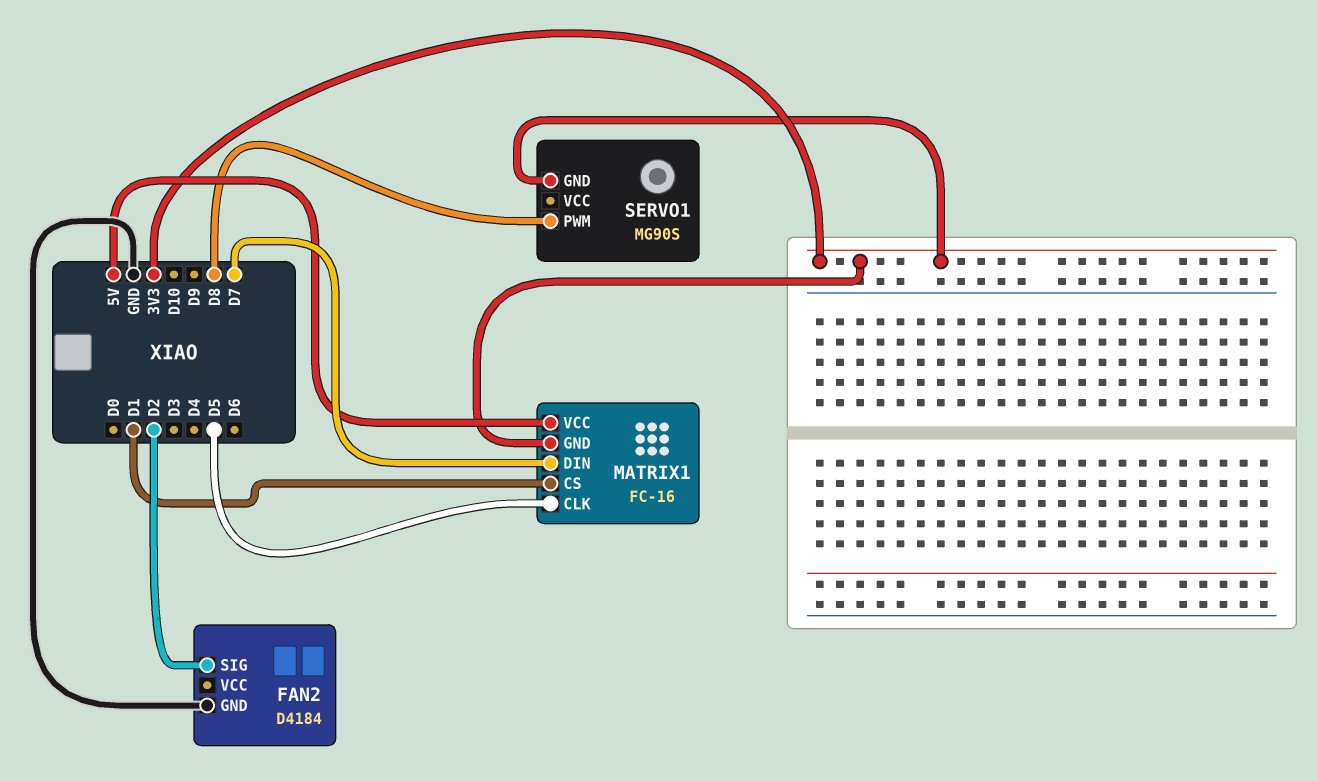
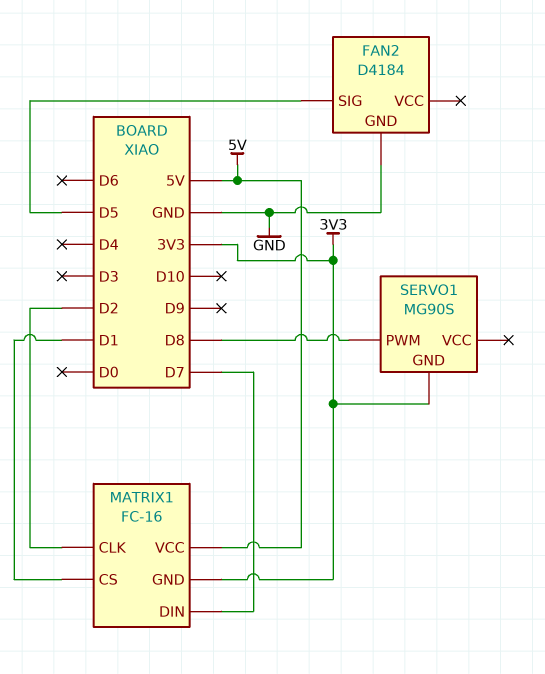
FAN2 pin SIG: D2 -> D5
MATRIX1 pin CLK: D5 -> D2

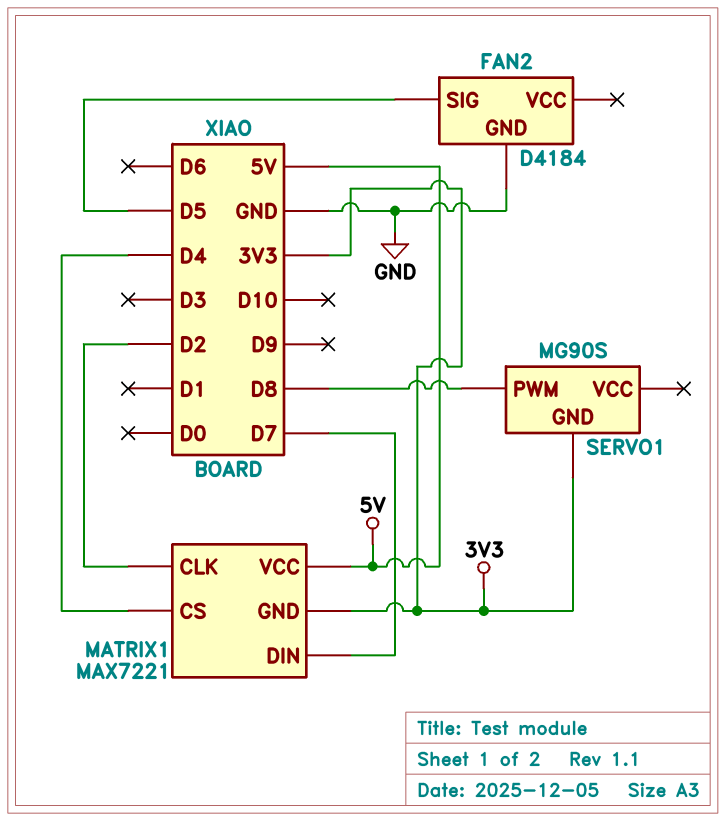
MATRIX1: FC-16 -> MAX7221
MATRIX1 pin CS: D1 -> D4

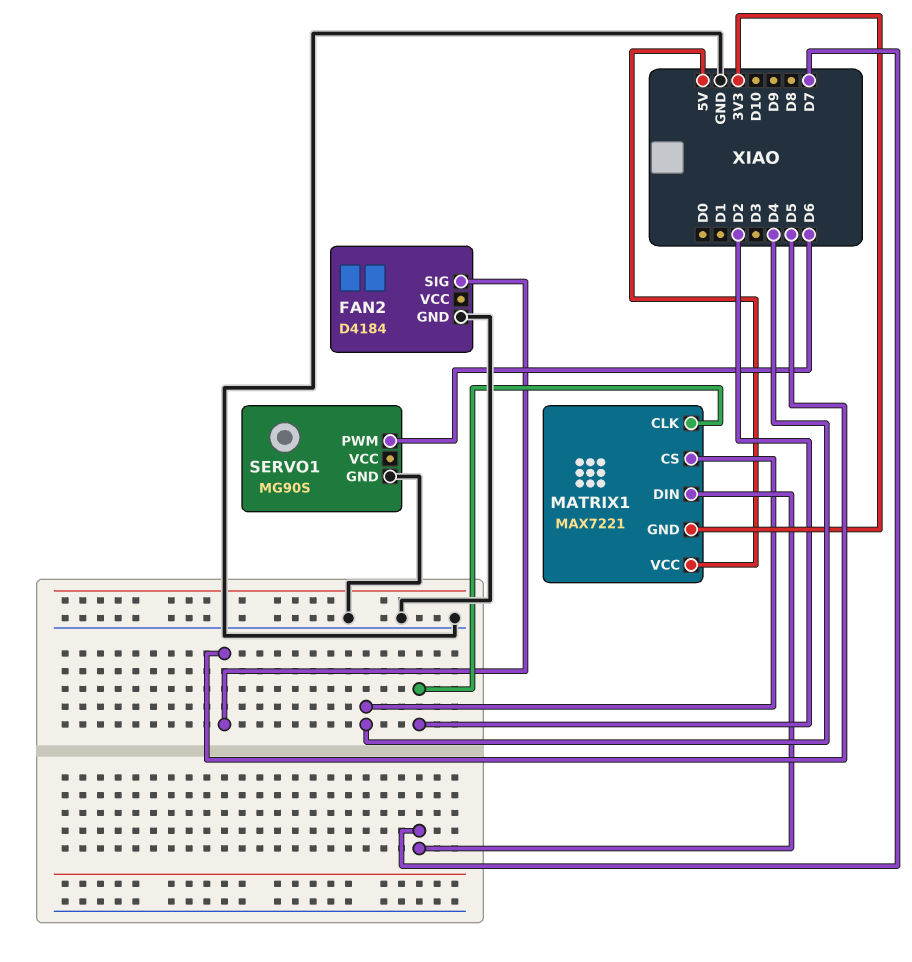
SERVO1 pin GND: 3V3 -> GND
SERVO1 pin PWM: D8 -> D6

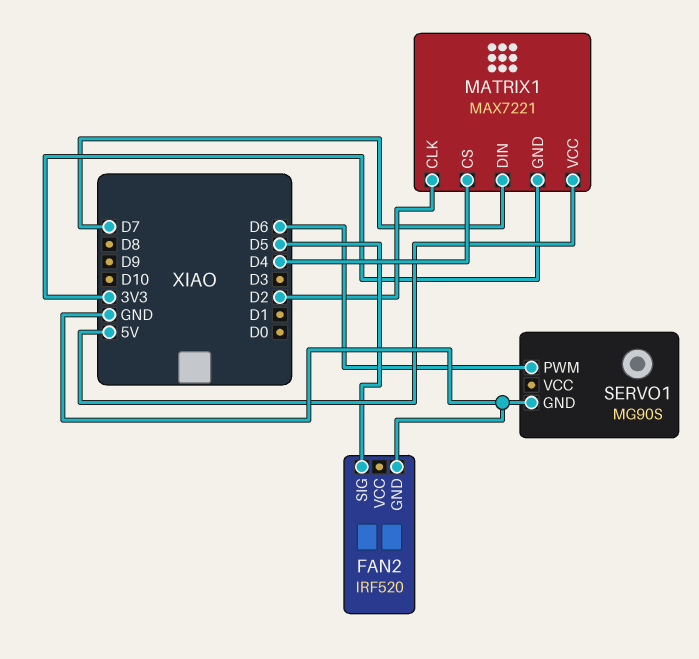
FAN2: D4184 -> IRF520

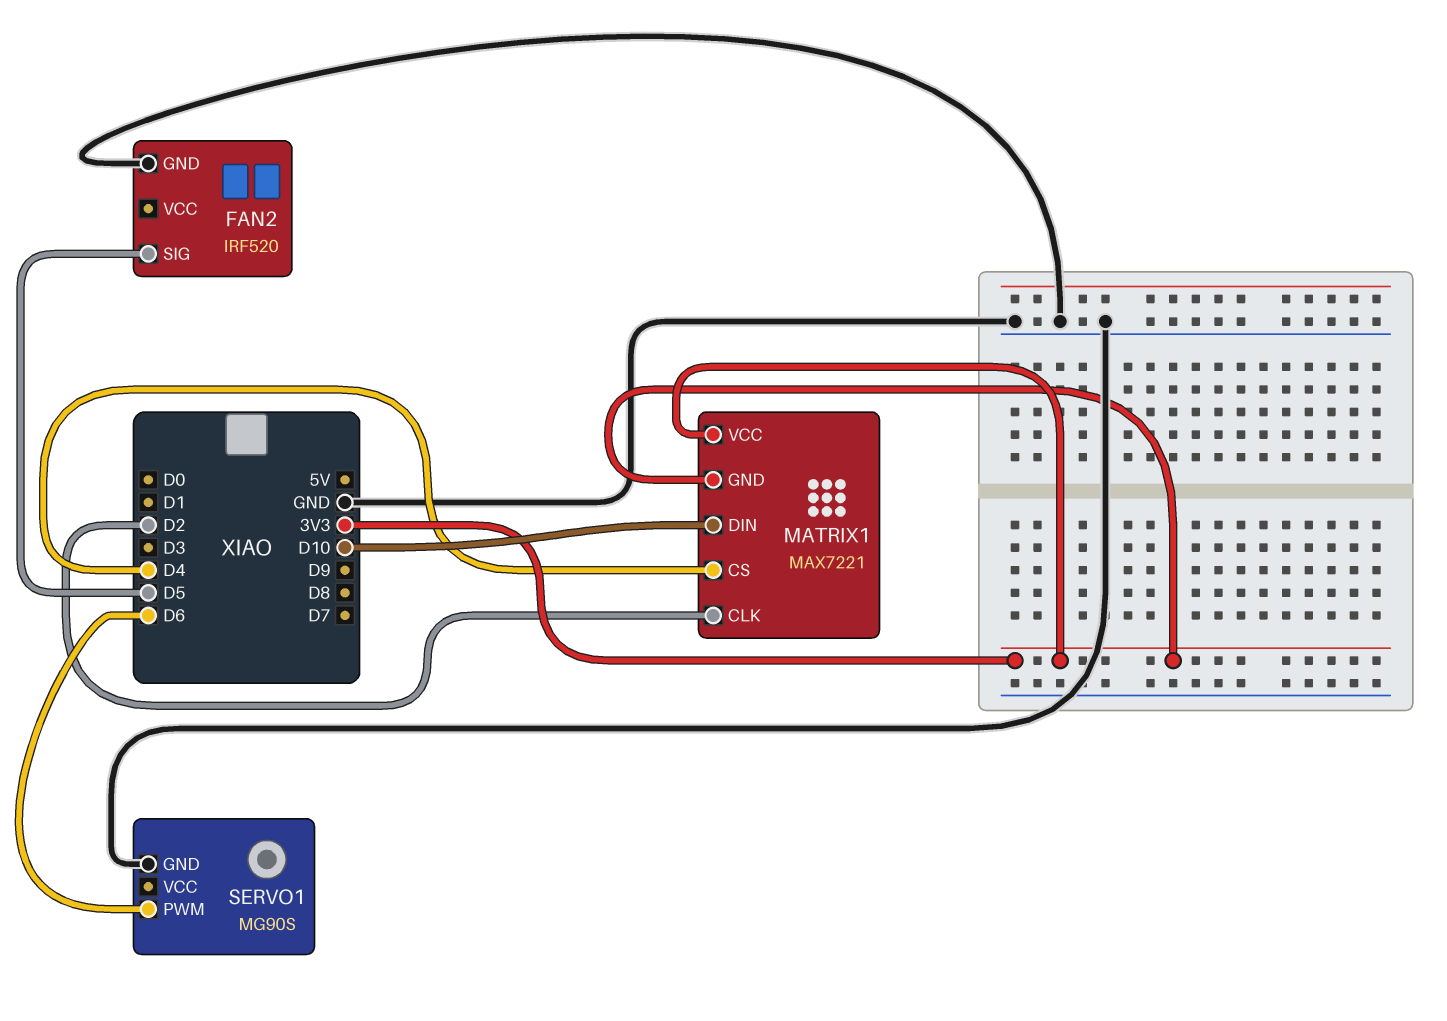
MATRIX1 pin DIN: D7 -> D10
MATRIX1 pin VCC: 5V -> 3V3

